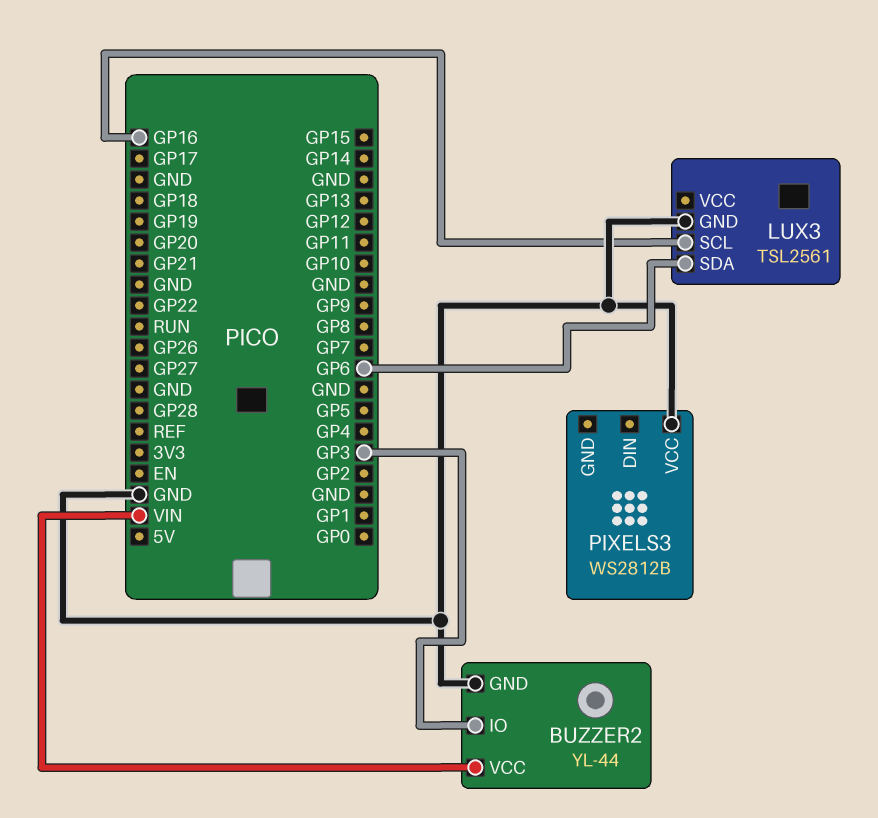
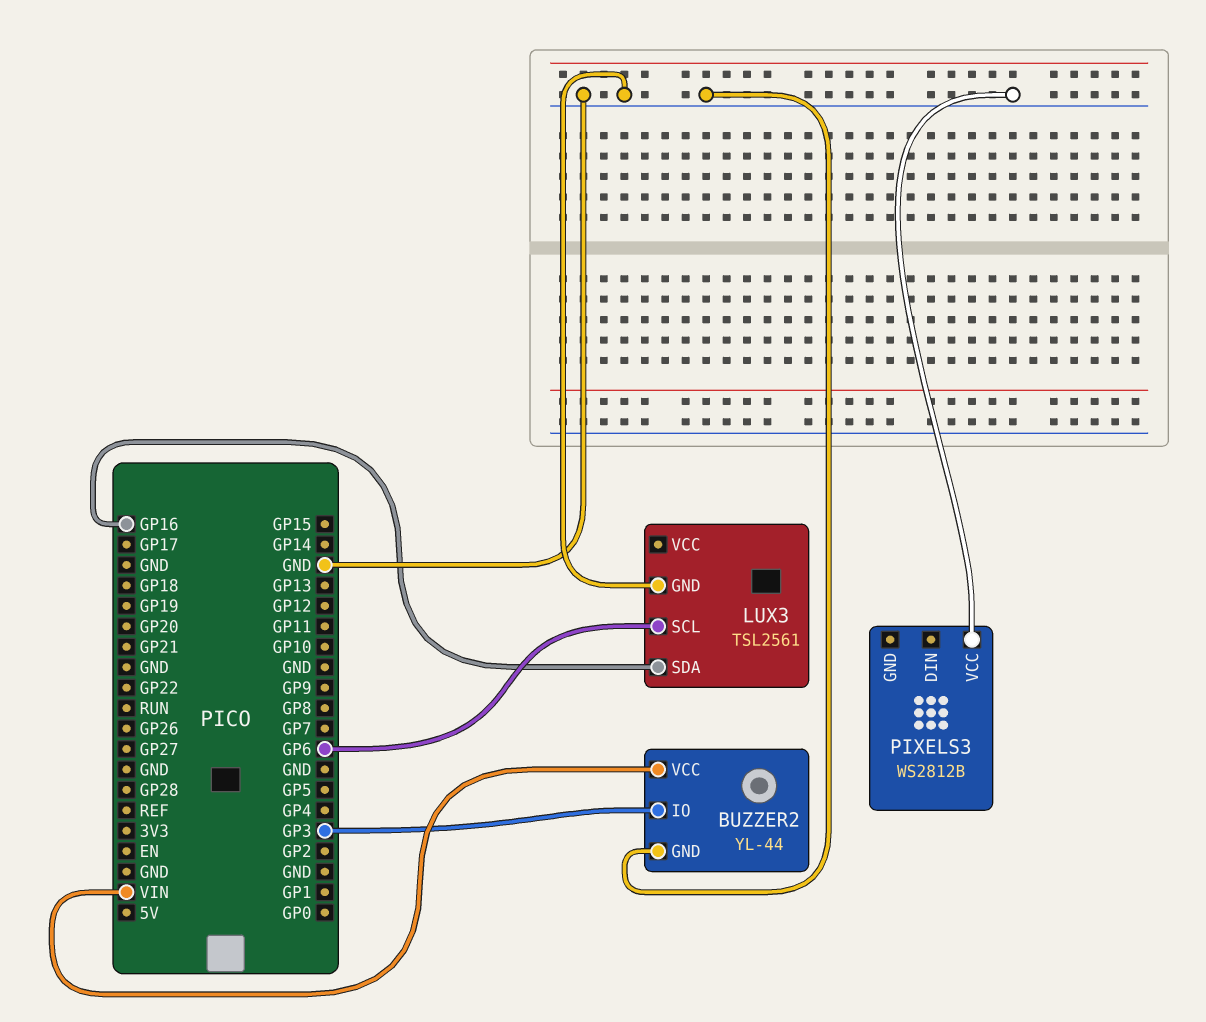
LUX3 pin SCL: GP16 -> GP6
LUX3 pin SDA: GP6 -> GP16

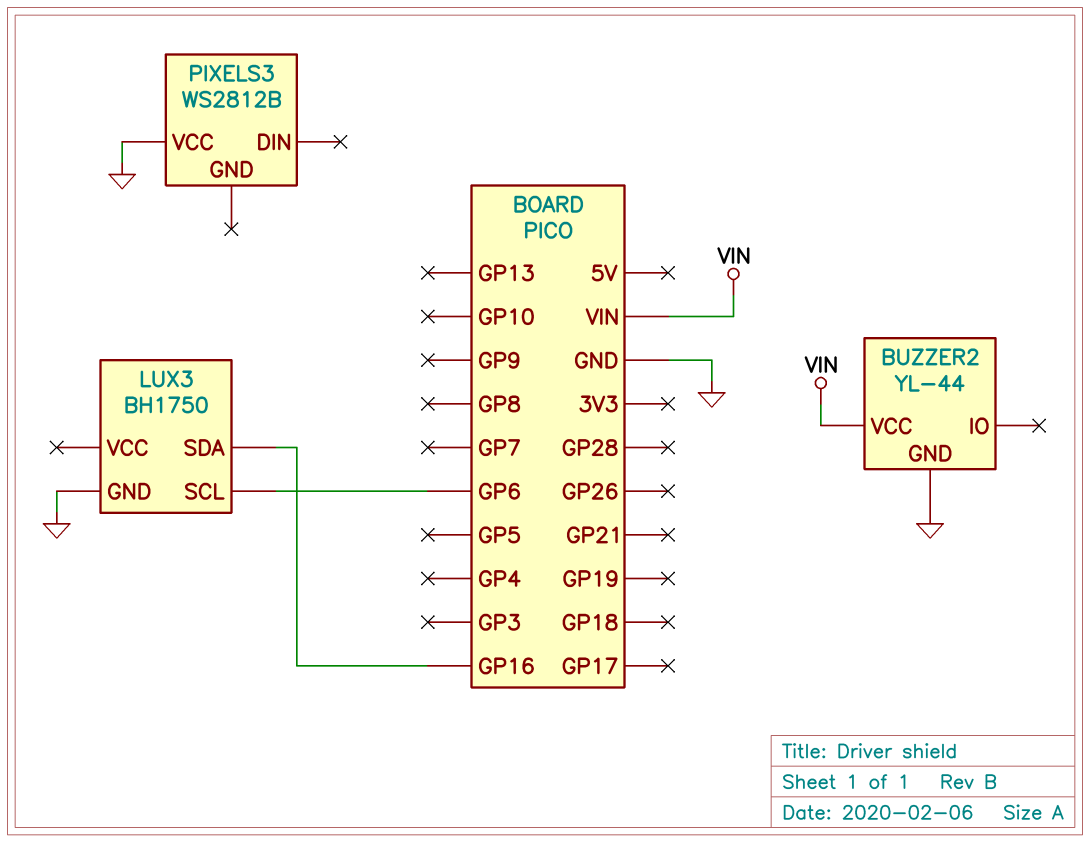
BUZZER2 pin IO: GP3 -> none
LUX3: TSL2561 -> BH1750

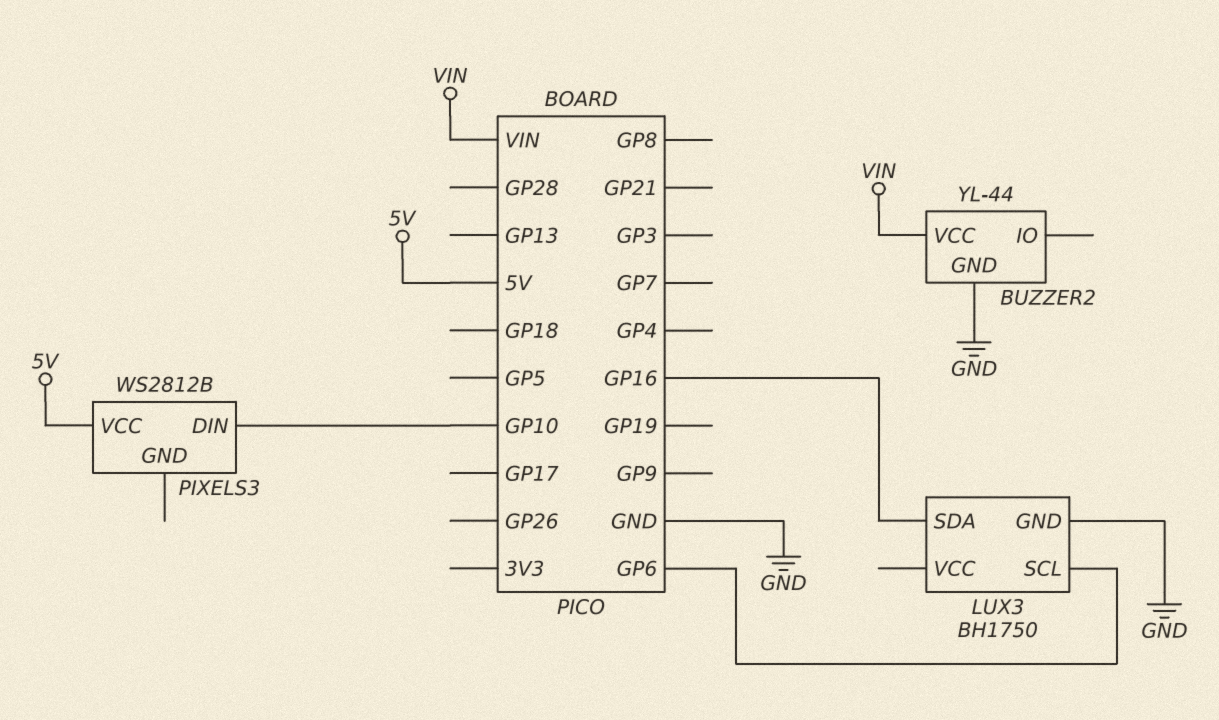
PIXELS3 pin DIN: none -> GP10
PIXELS3 pin VCC: GND -> 5V

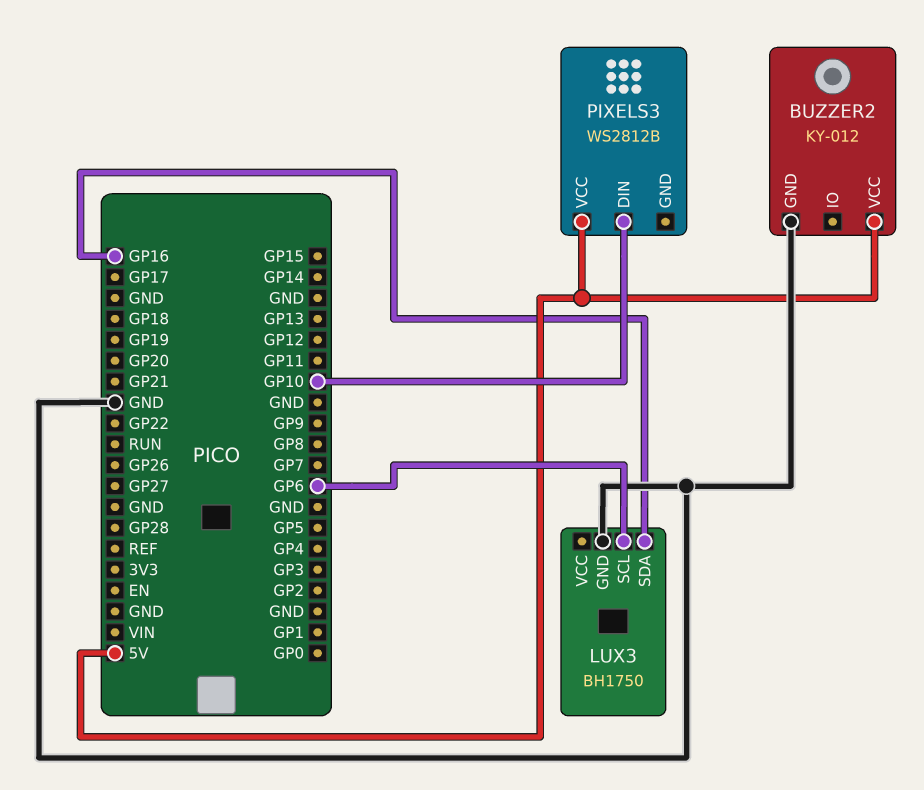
BUZZER2: YL-44 -> KY-012
BUZZER2 pin VCC: VIN -> 5V

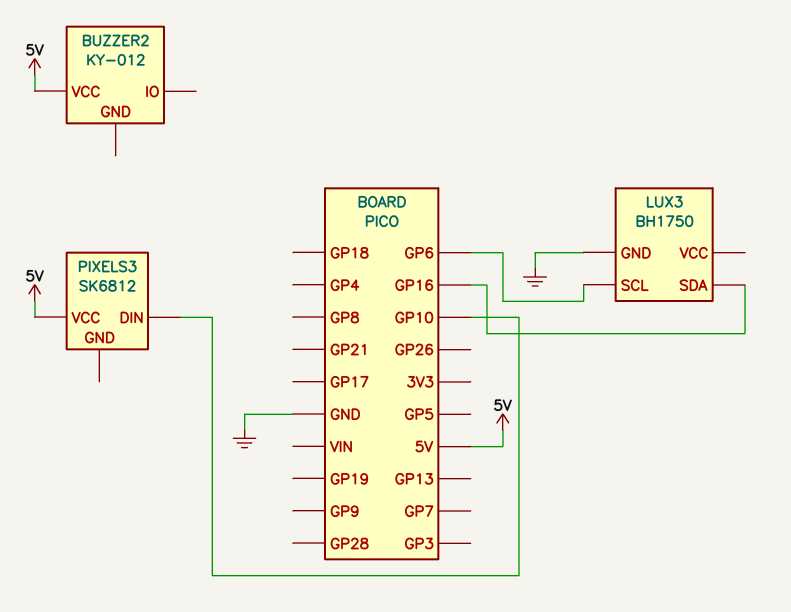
BUZZER2 pin GND: GND -> none
PIXELS3: WS2812B -> SK6812

